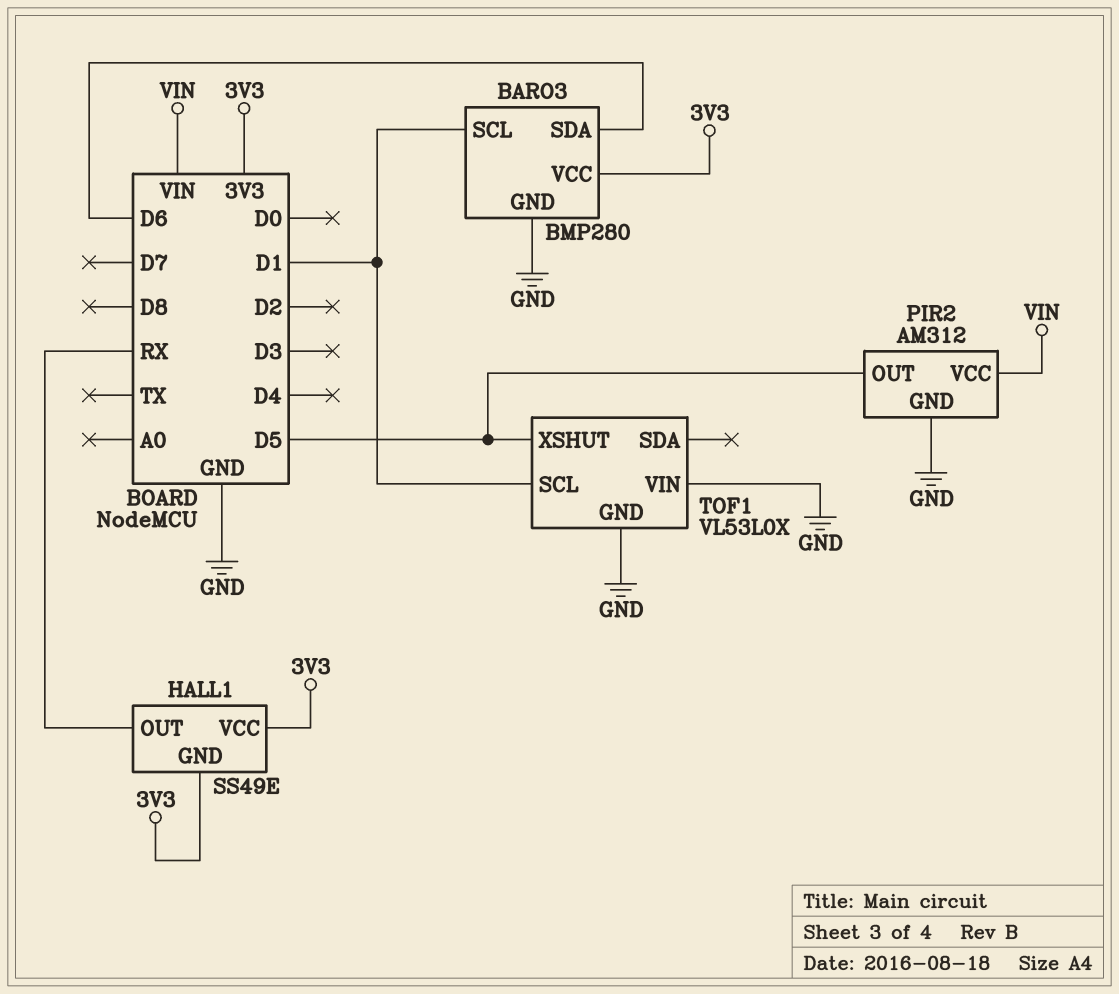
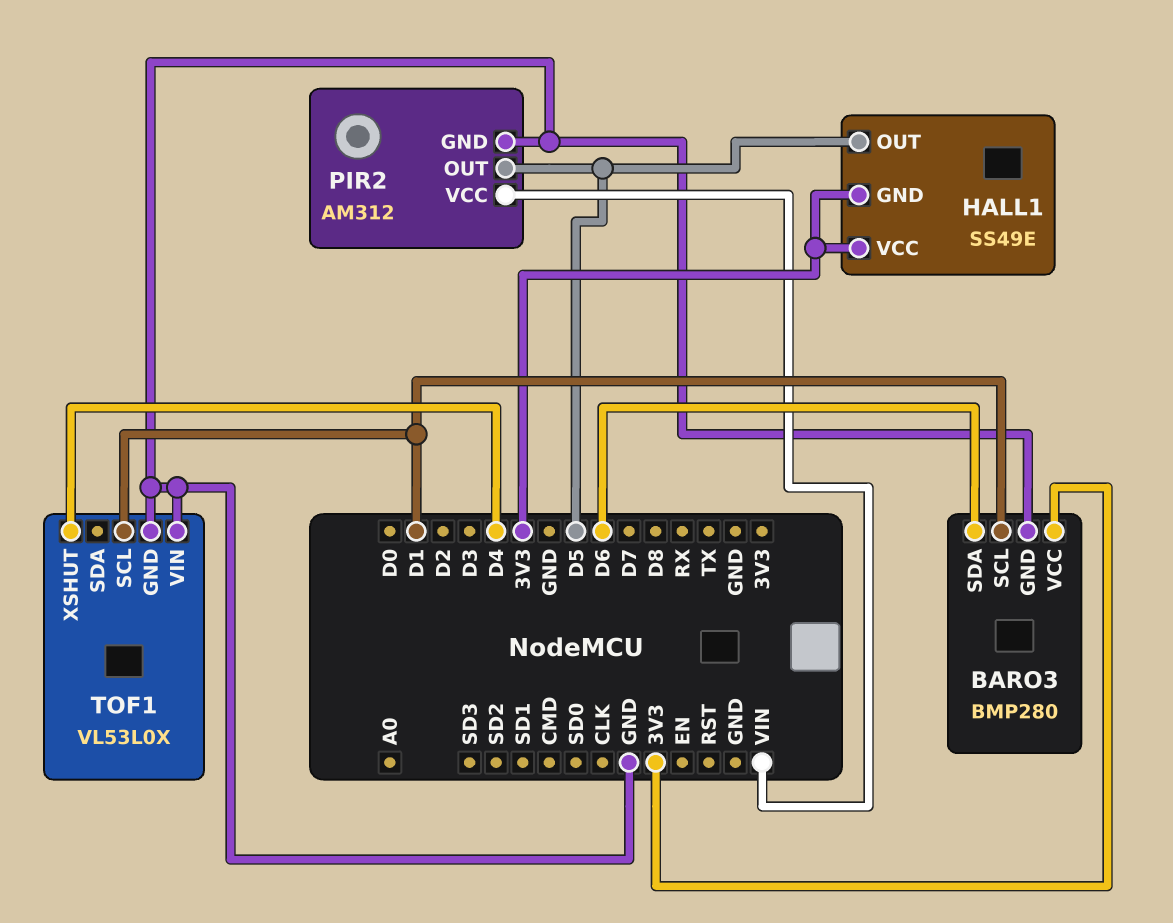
HALL1 pin OUT: RX -> D5
TOF1 pin XSHUT: D5 -> D4

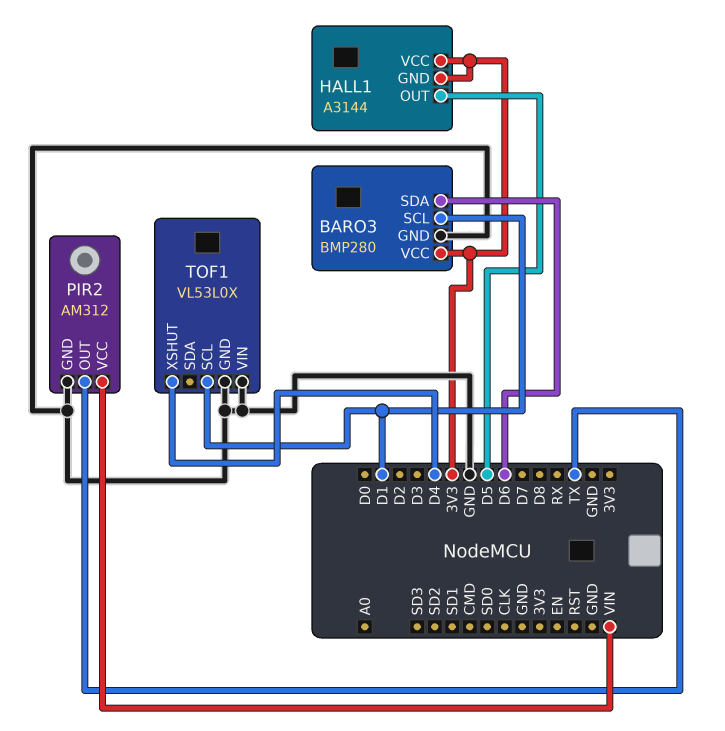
HALL1: SS49E -> A3144
PIR2 pin OUT: D5 -> TX

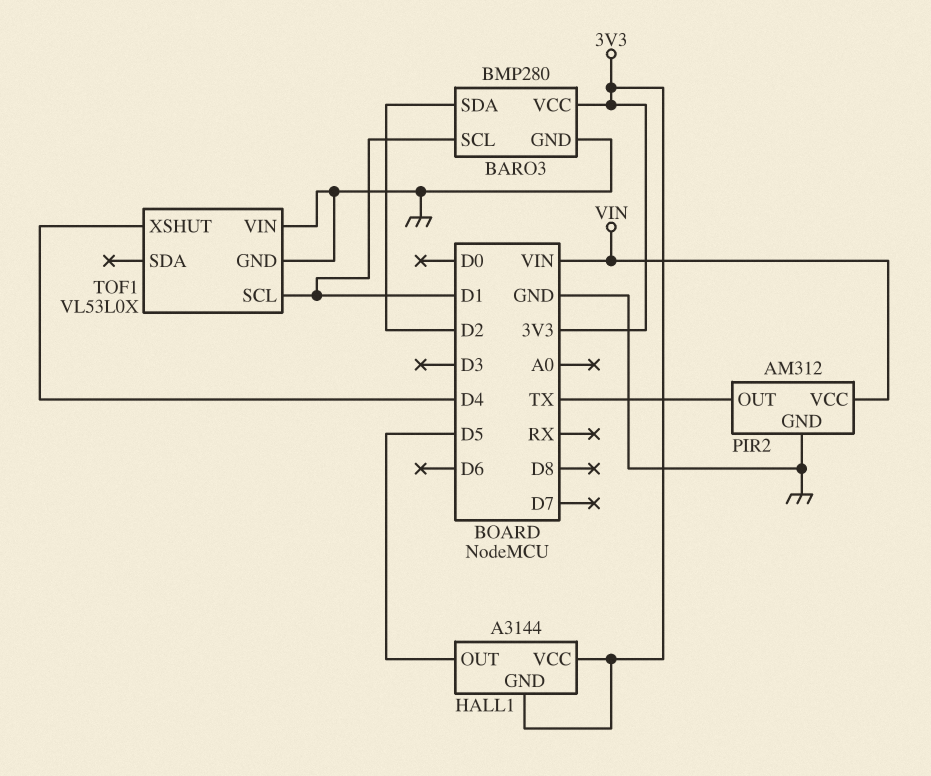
BARO3 pin SDA: D6 -> D2

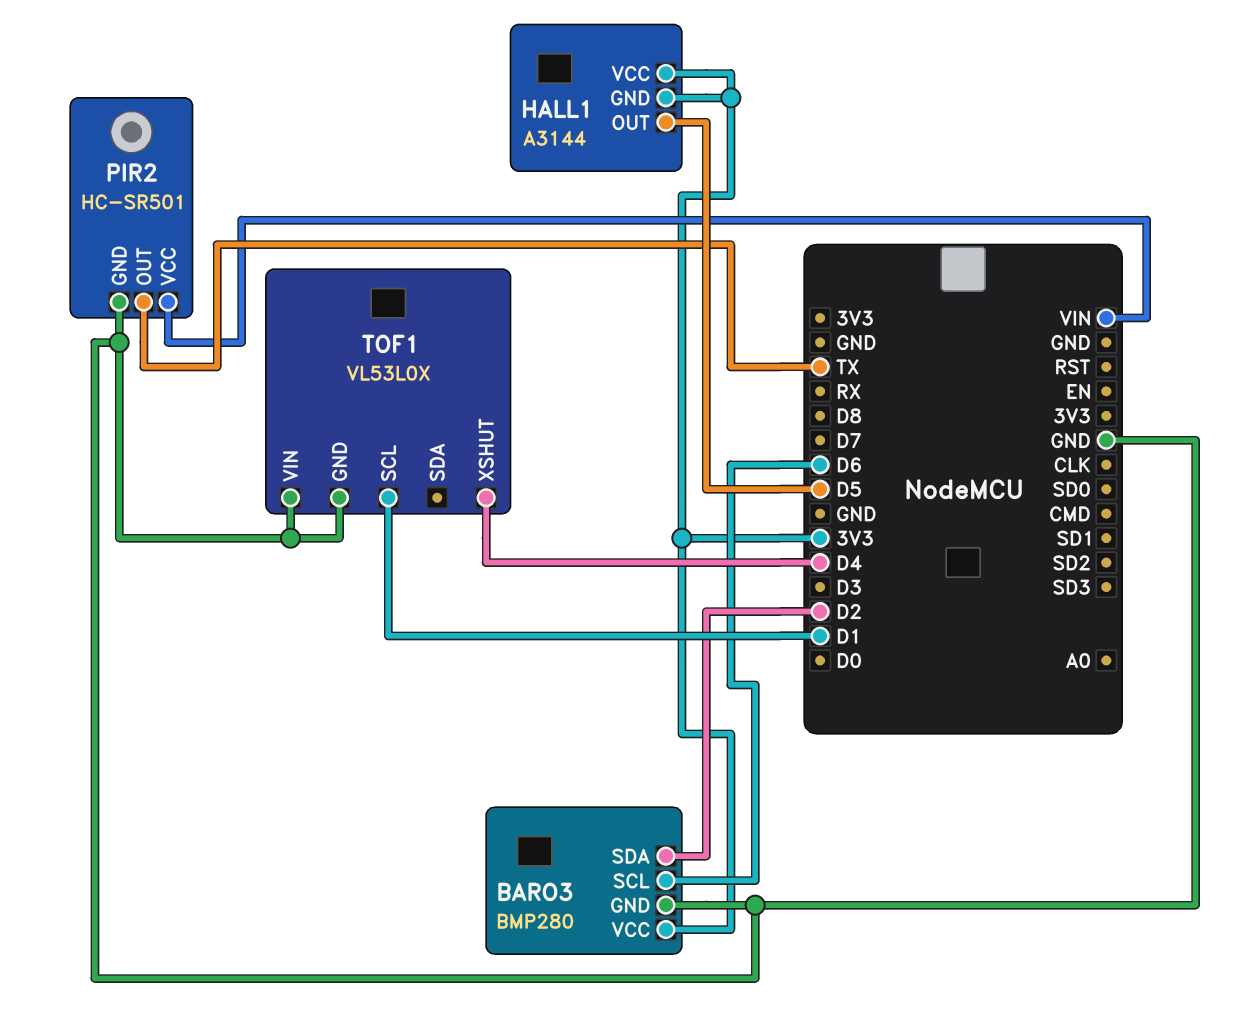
BARO3 pin SCL: D1 -> D6
PIR2: AM312 -> HC-SR501

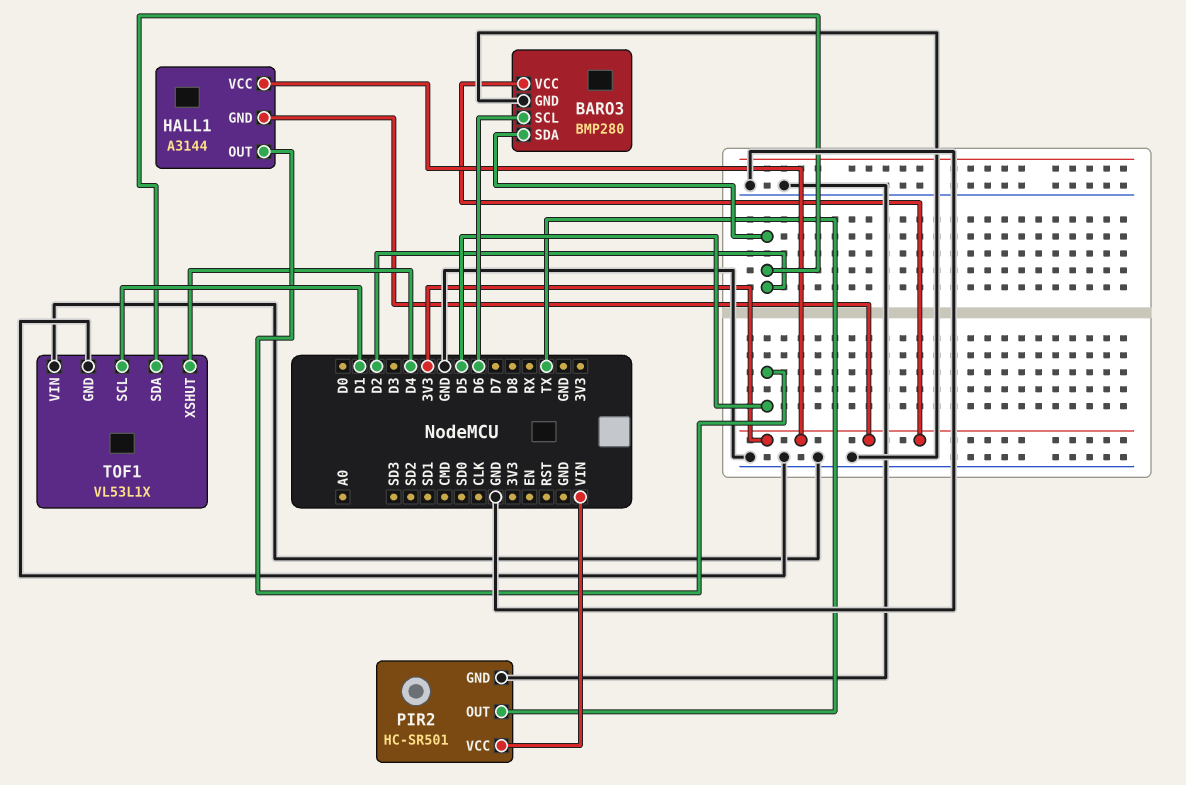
TOF1: VL53L0X -> VL53L1X
TOF1 pin SDA: none -> D2

